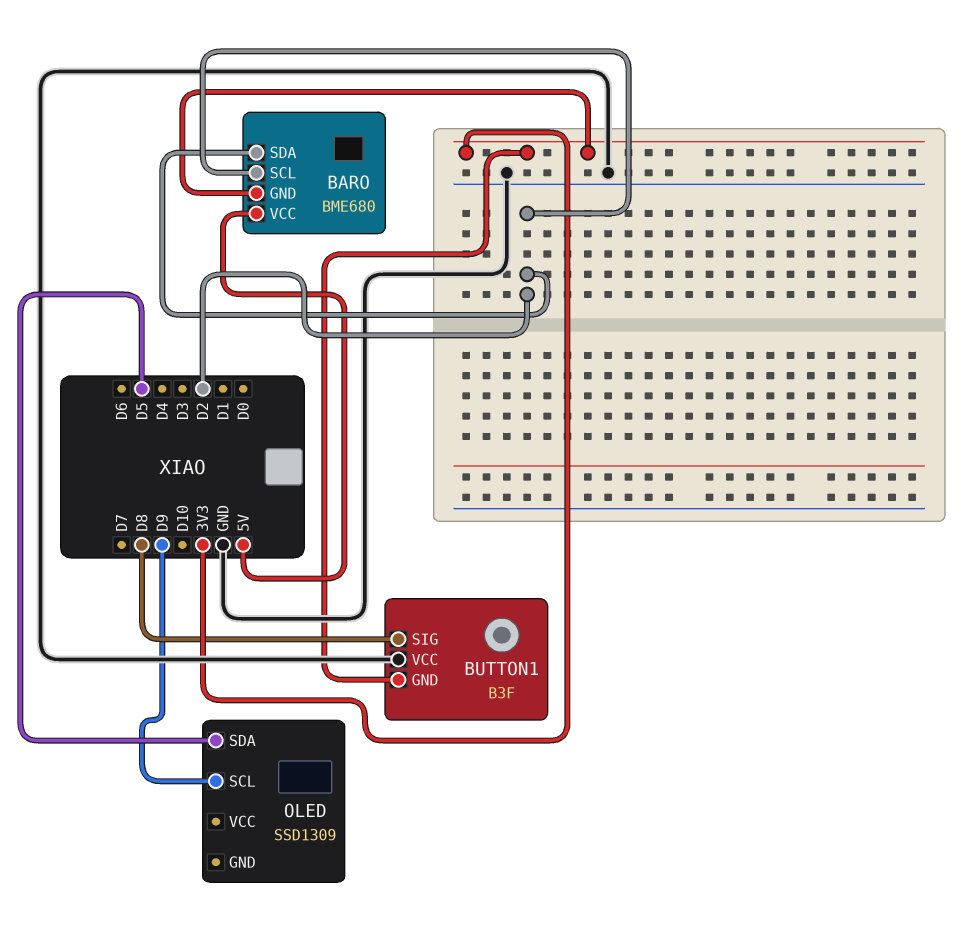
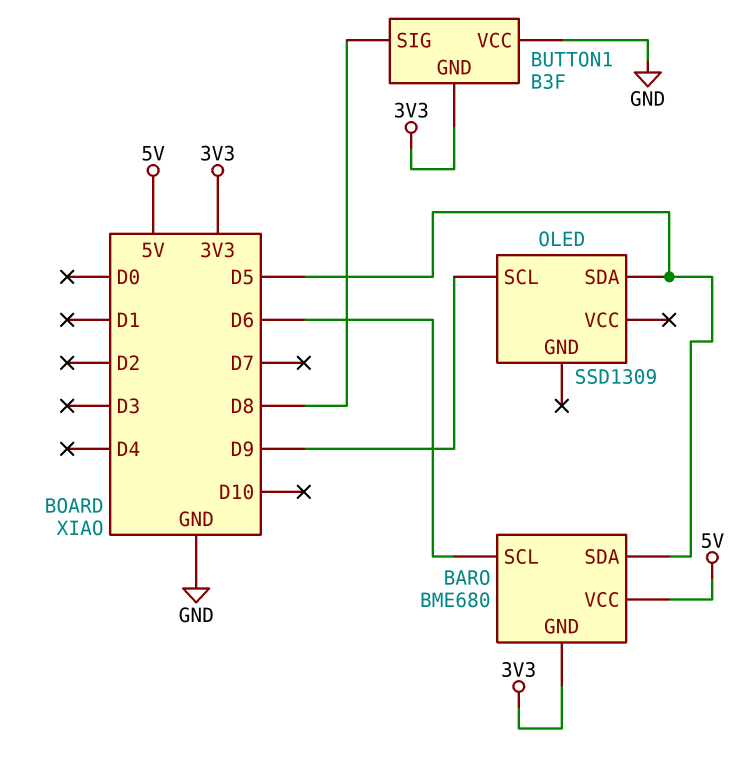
BARO pin SCL: D2 -> D6
BARO pin SDA: D2 -> D5

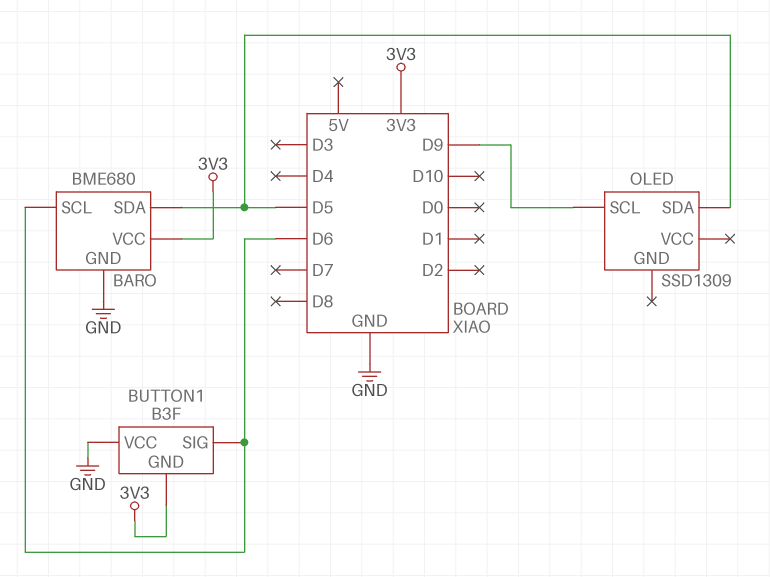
BARO pin GND: 3V3 -> GND
BARO pin VCC: 5V -> 3V3
BUTTON1 pin SIG: D8 -> D6

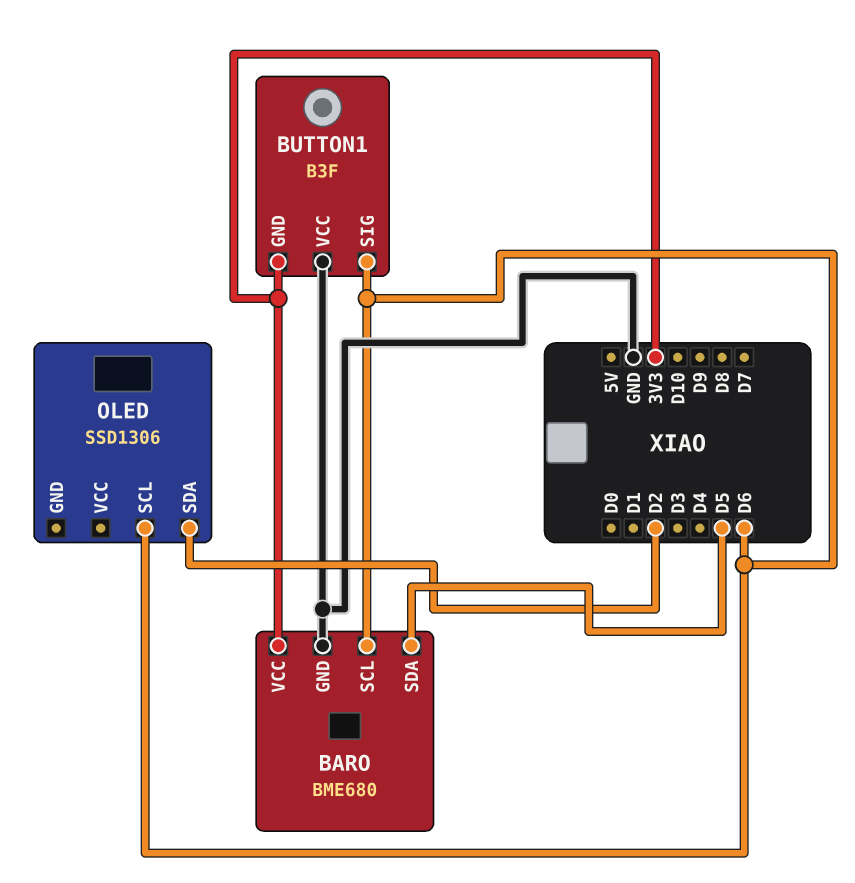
OLED: SSD1309 -> SSD1306
OLED pin SCL: D9 -> D6
OLED pin SDA: D5 -> D2

